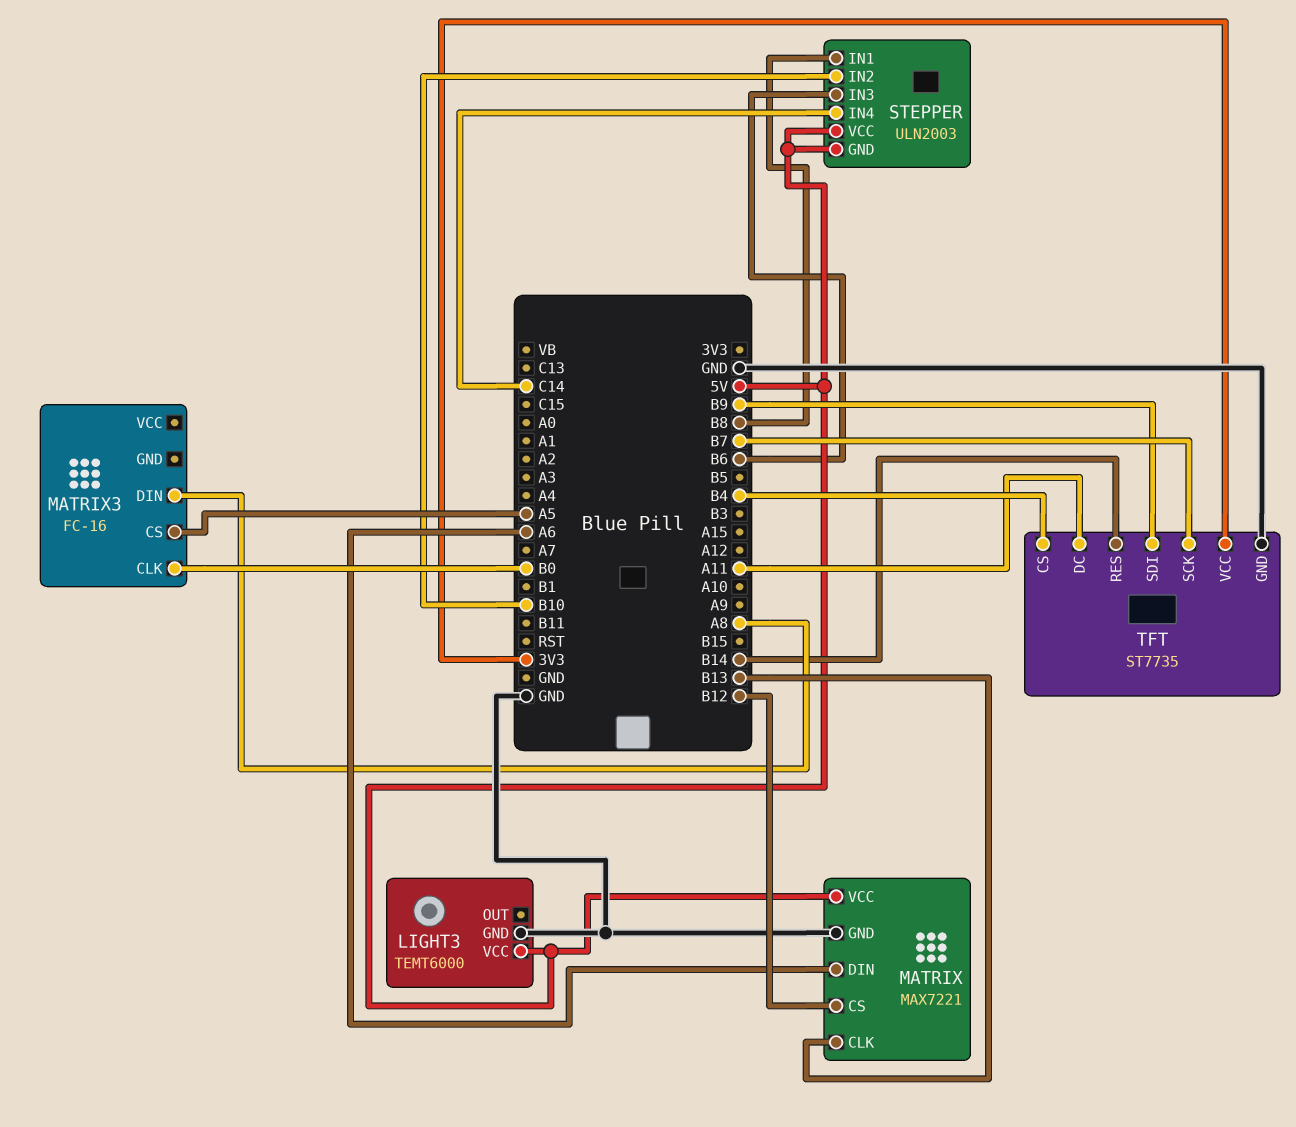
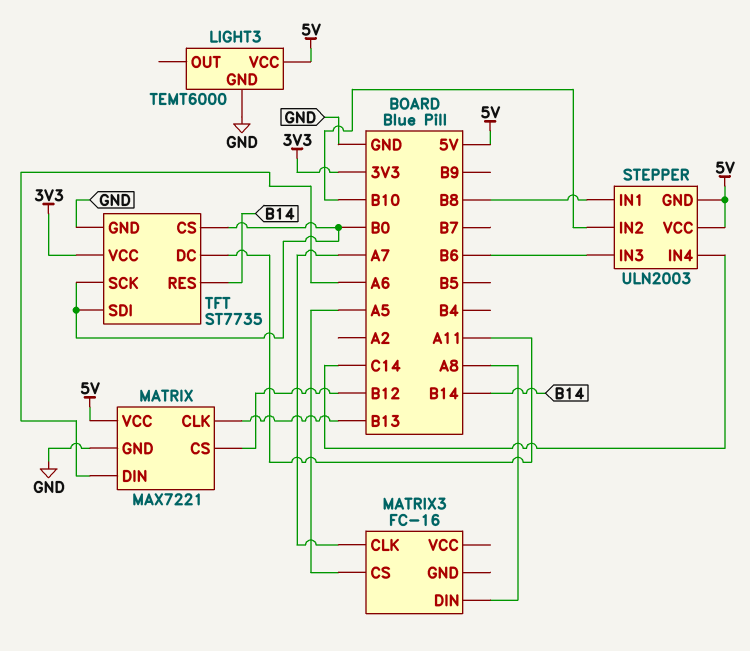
MATRIX3 pin CLK: B0 -> A7
TFT pin CS: B4 -> B0
TFT pin SCK: B7 -> B0
TFT pin SDI: B9 -> B0

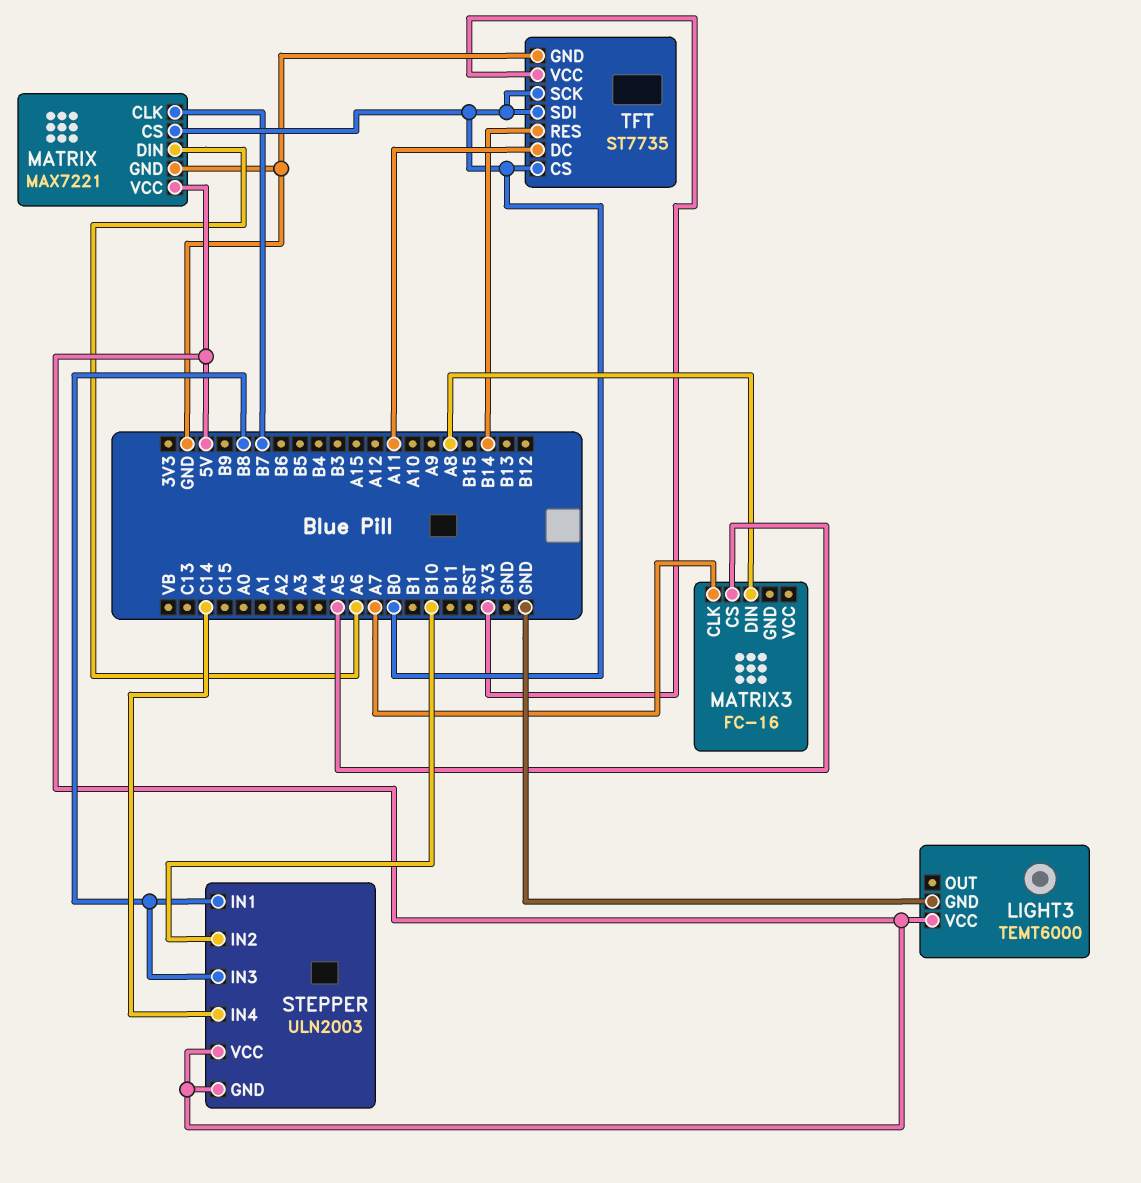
MATRIX pin CLK: B13 -> B7
MATRIX pin CS: B12 -> B0
STEPPER pin IN3: B6 -> B8

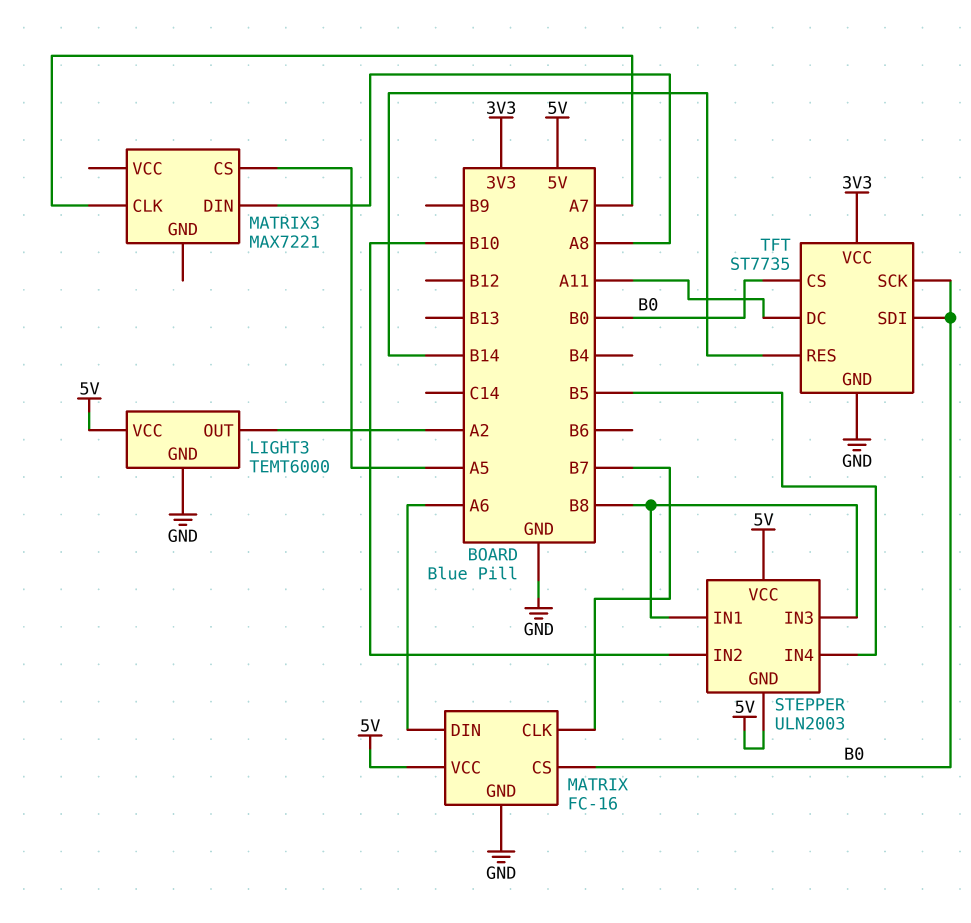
LIGHT3 pin OUT: none -> A2
MATRIX: MAX7221 -> FC-16
MATRIX3: FC-16 -> MAX7221
STEPPER pin IN4: C14 -> B5

